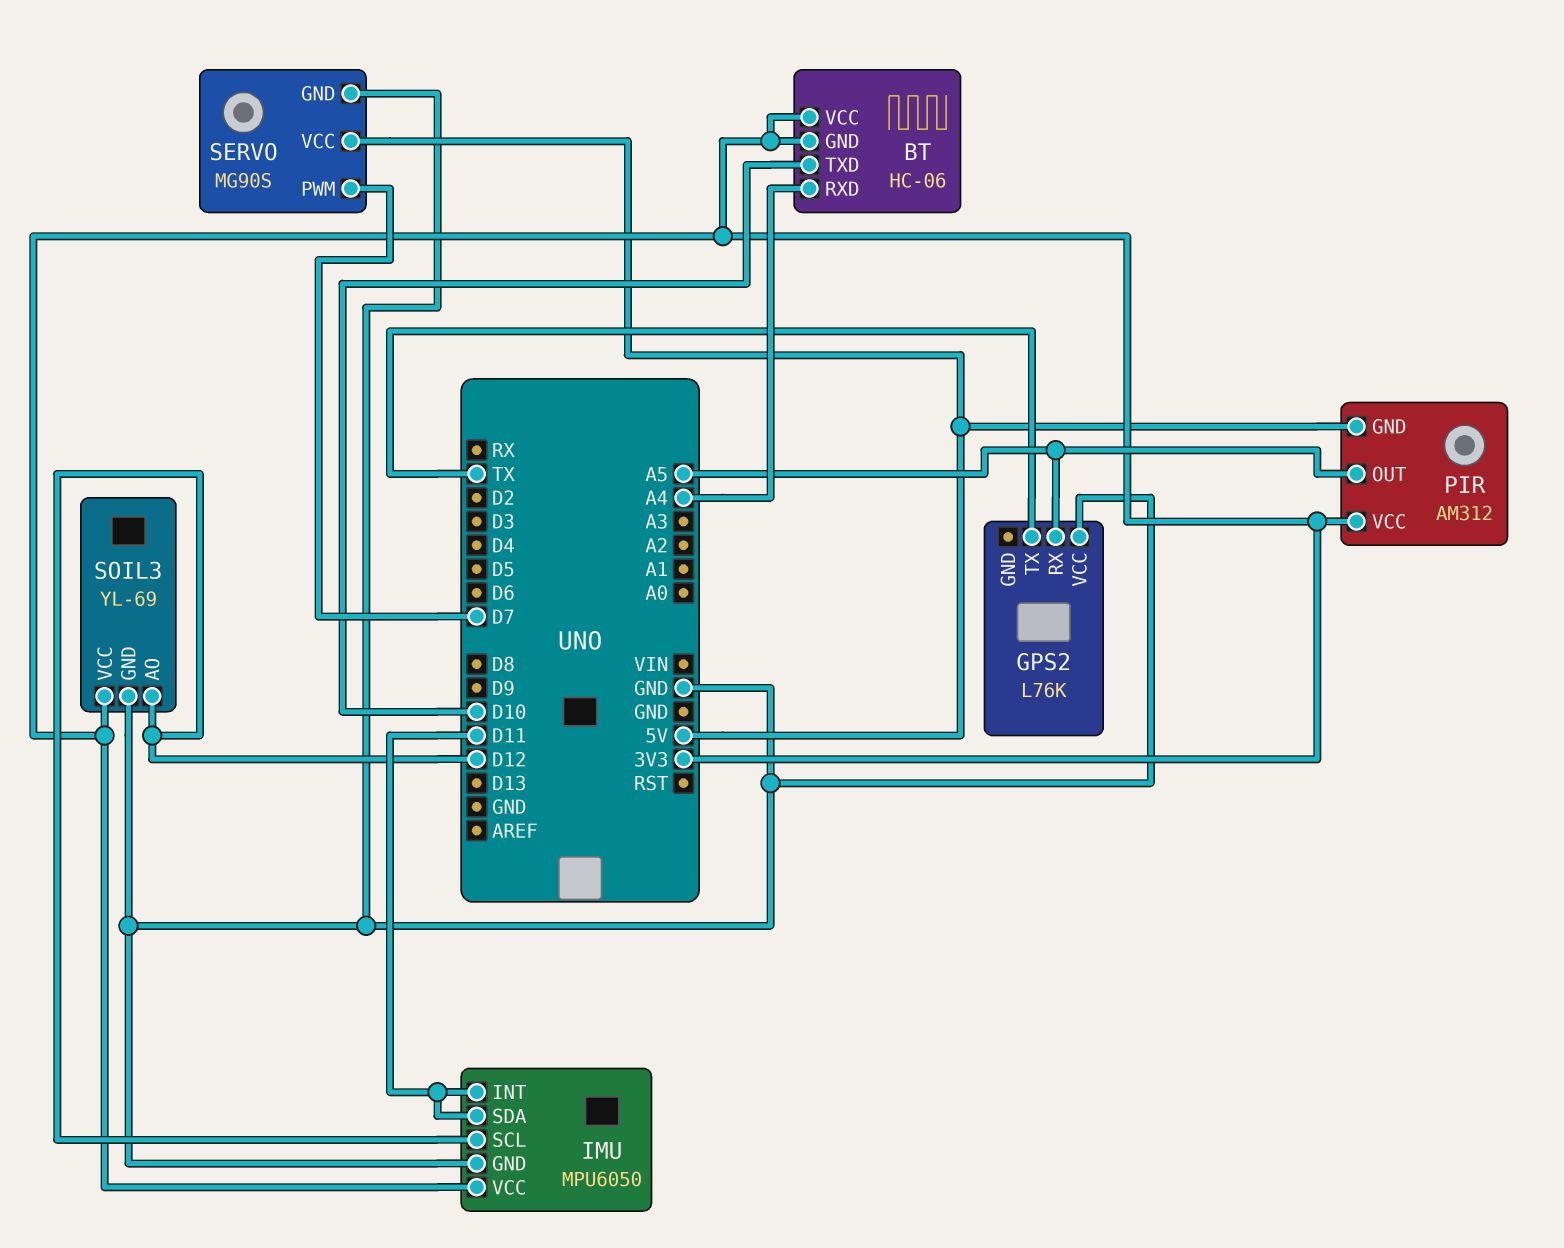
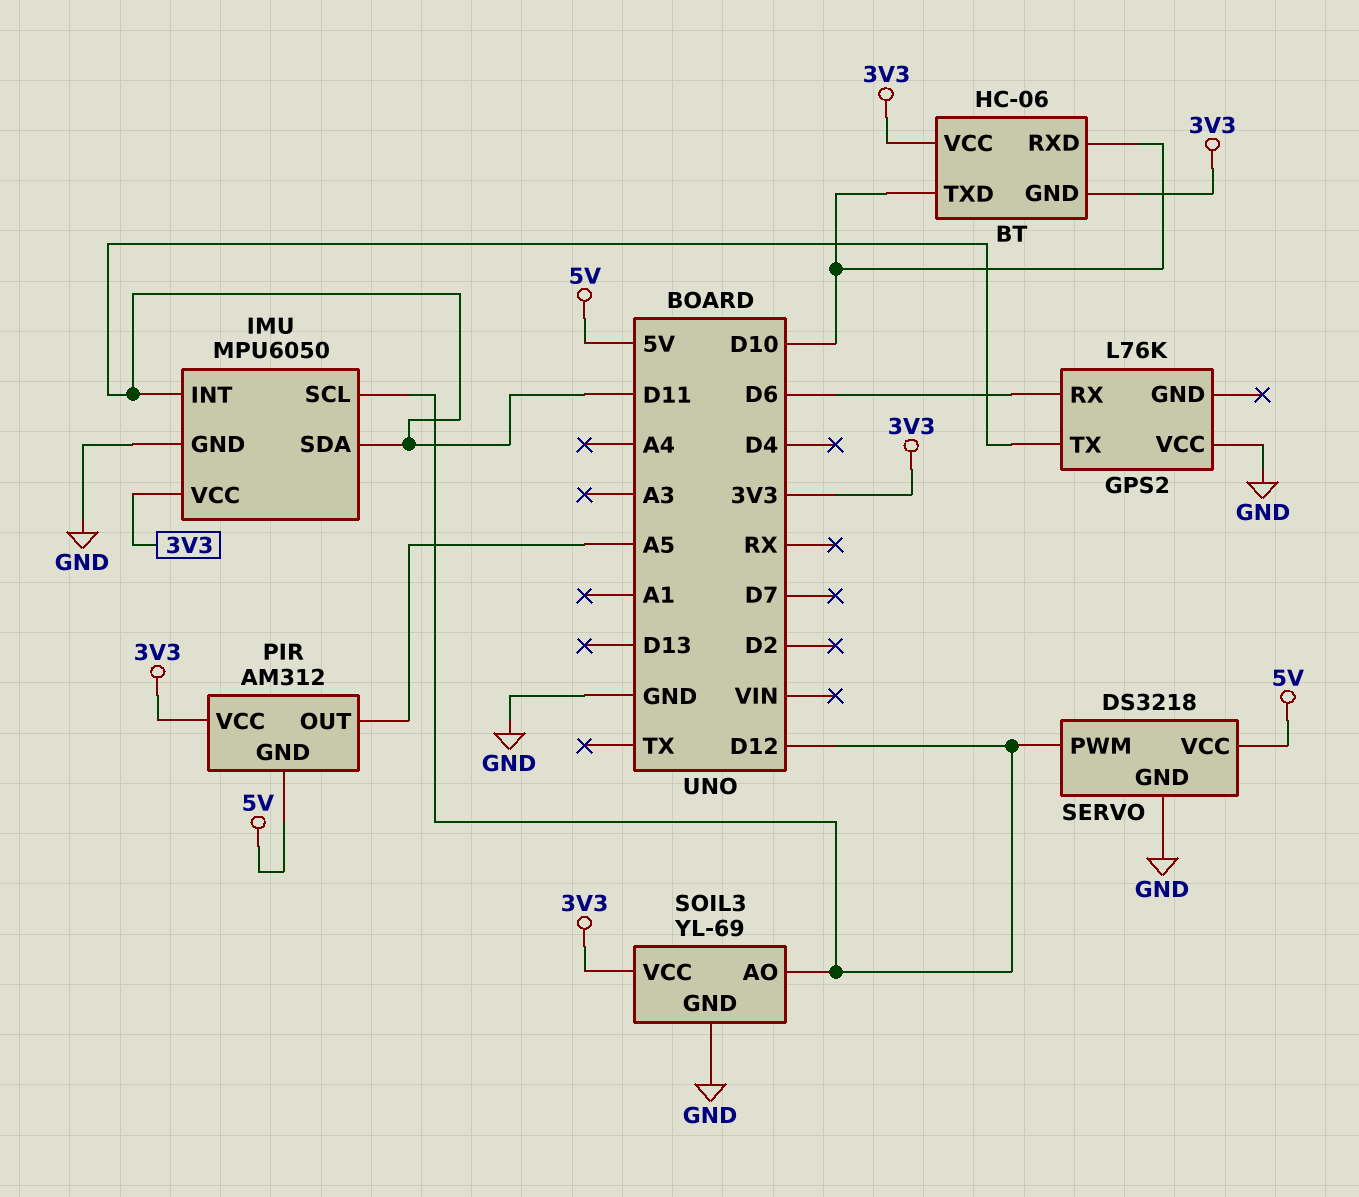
BT pin RXD: A4 -> D10
GPS2 pin RX: A5 -> D6
GPS2 pin TX: TX -> D11
SERVO: MG90S -> DS3218
SERVO pin PWM: D7 -> D12

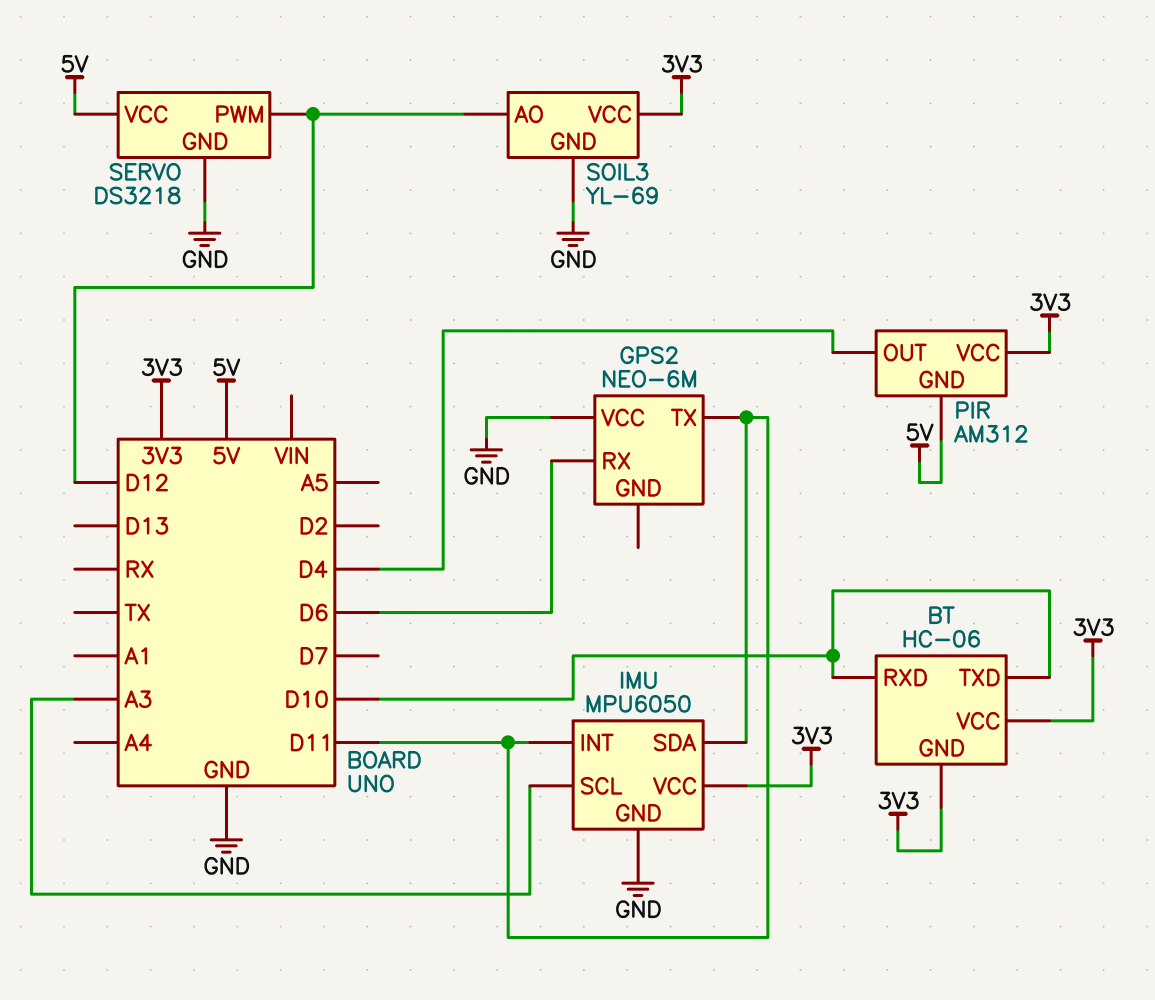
GPS2: L76K -> NEO-6M
IMU pin SCL: D12 -> A3
PIR pin OUT: A5 -> D4

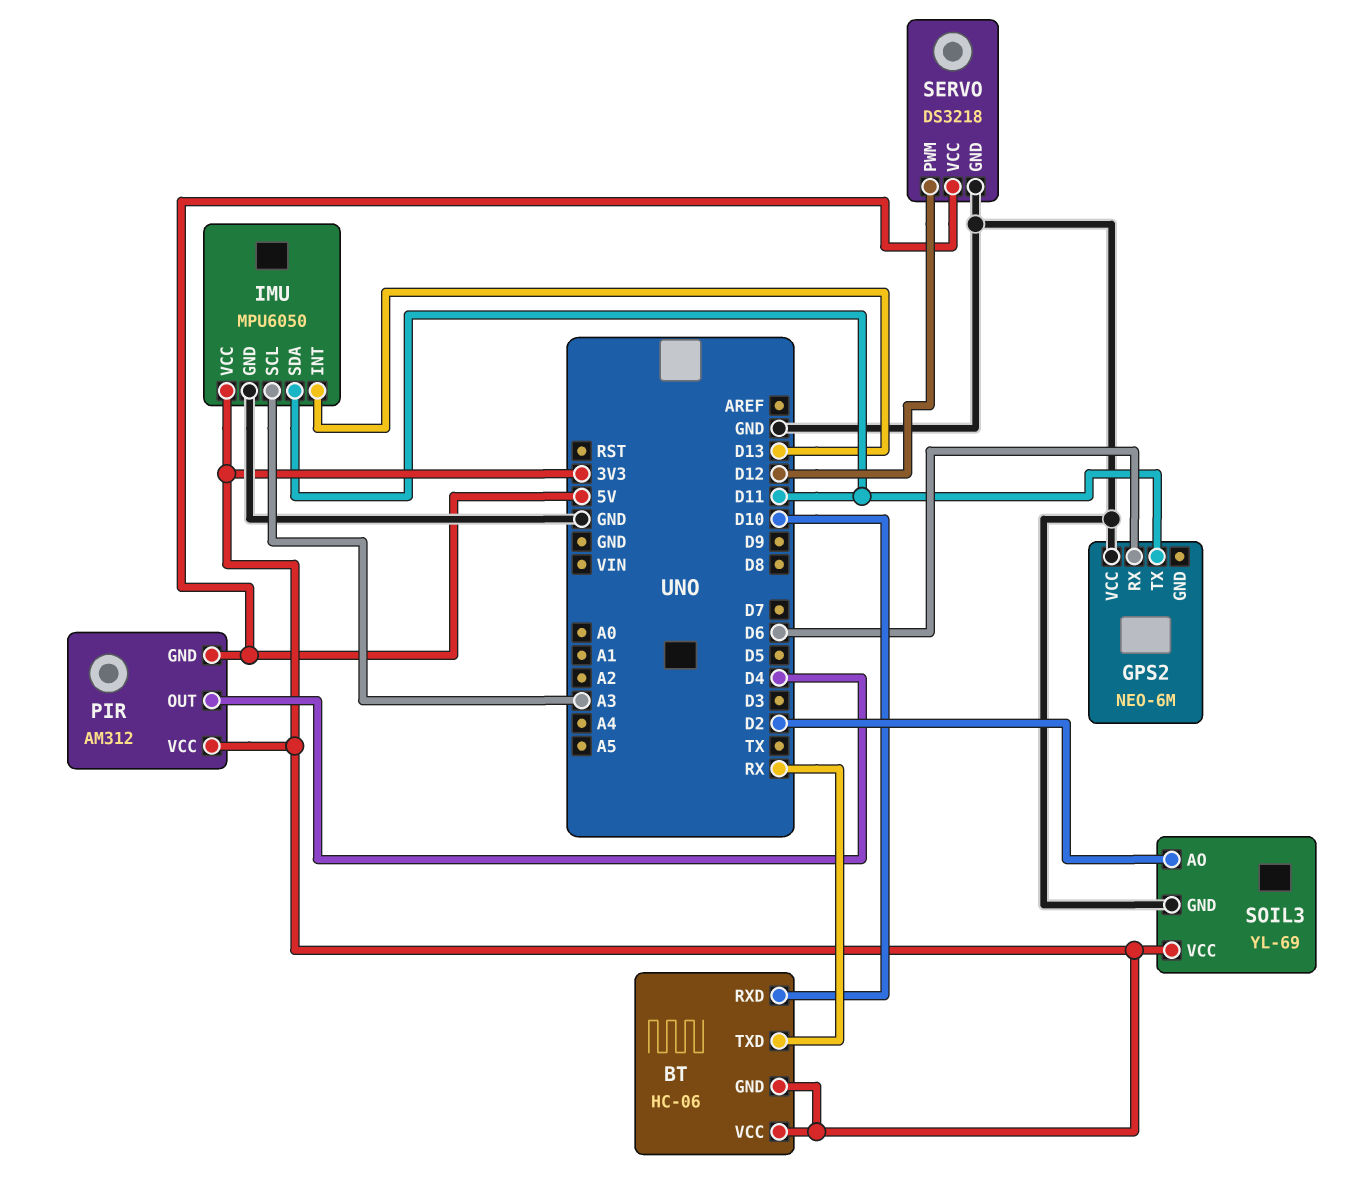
BT pin TXD: D10 -> RX
IMU pin INT: D11 -> D13
SOIL3 pin AO: D12 -> D2

